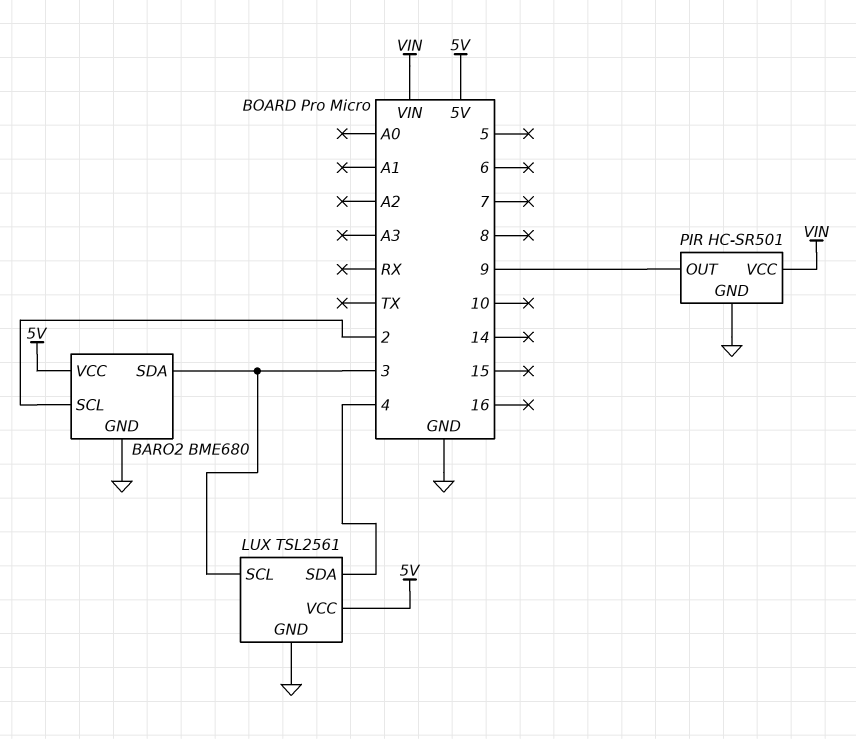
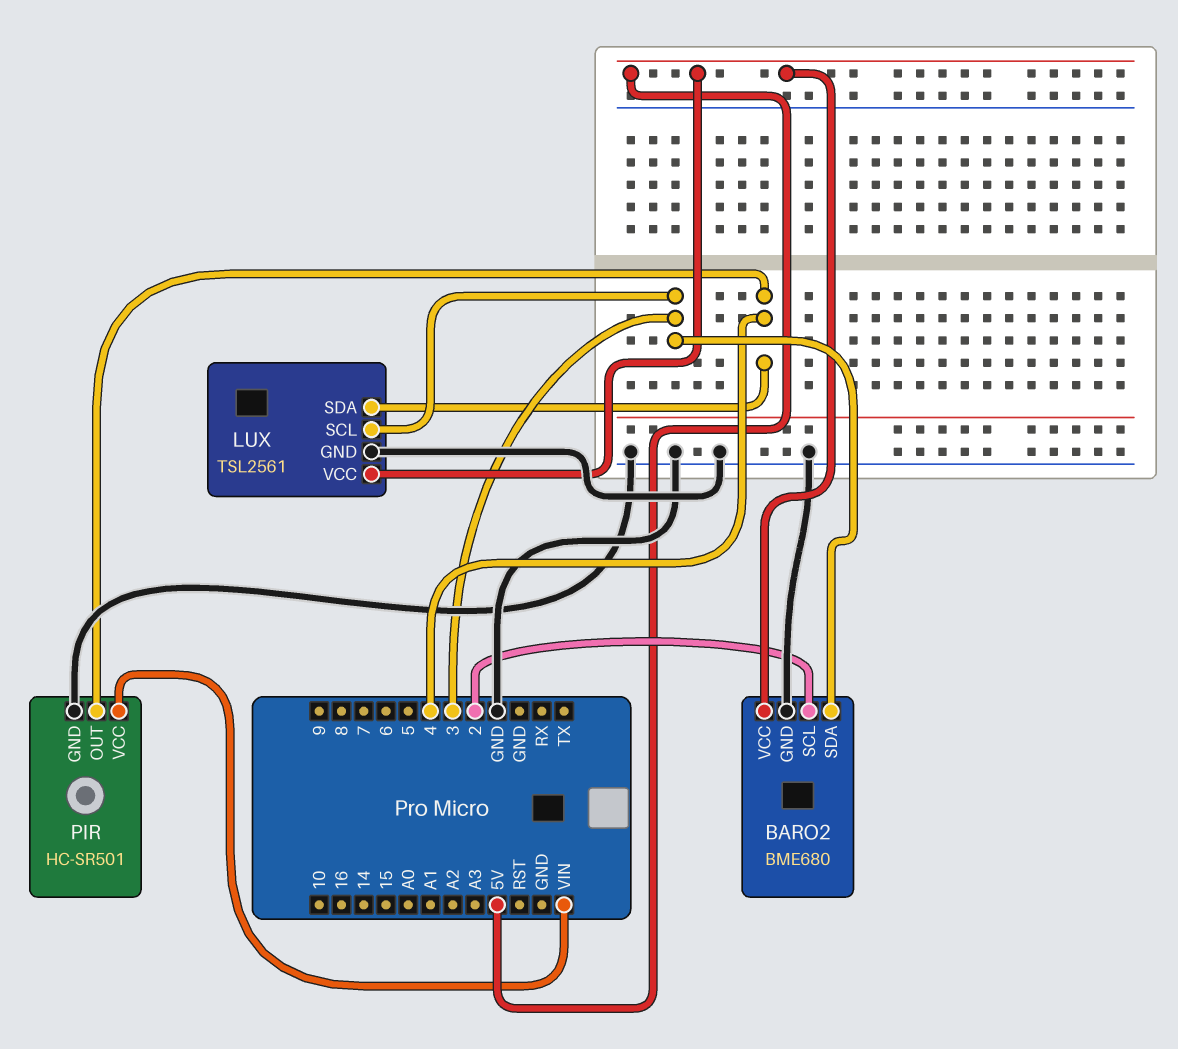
PIR pin OUT: 9 -> 4

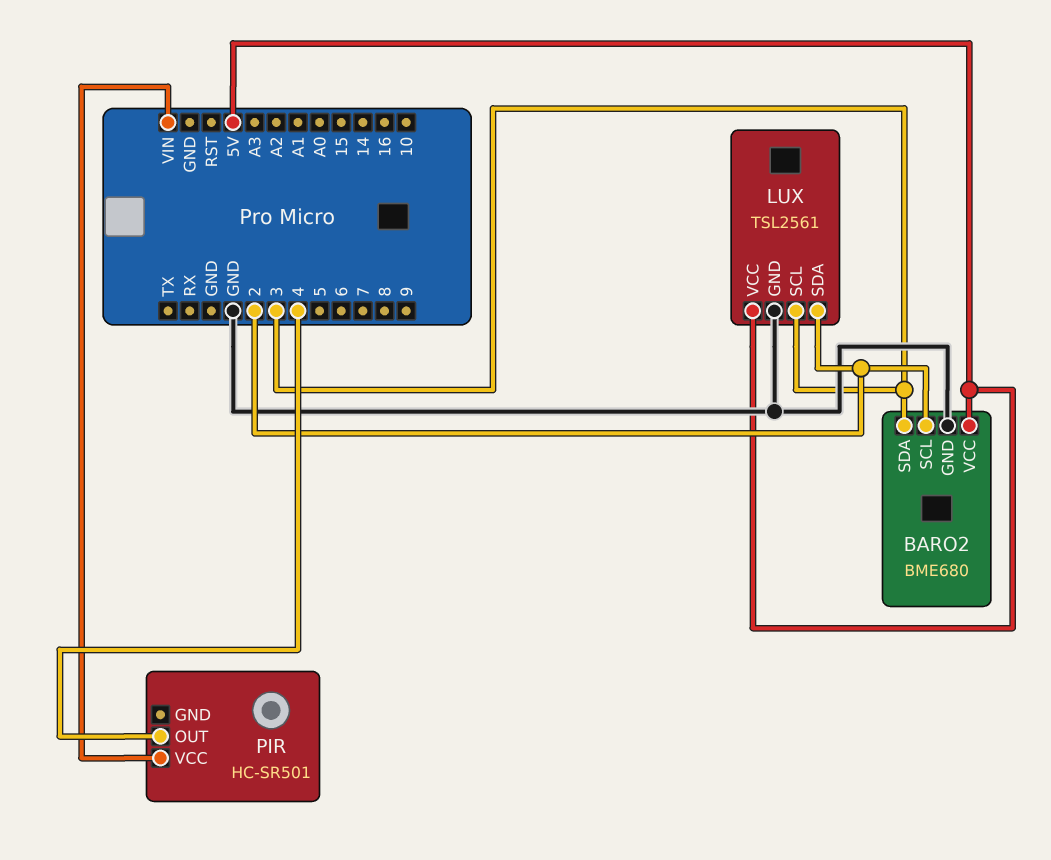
LUX pin SDA: 4 -> 2
PIR pin GND: GND -> none

